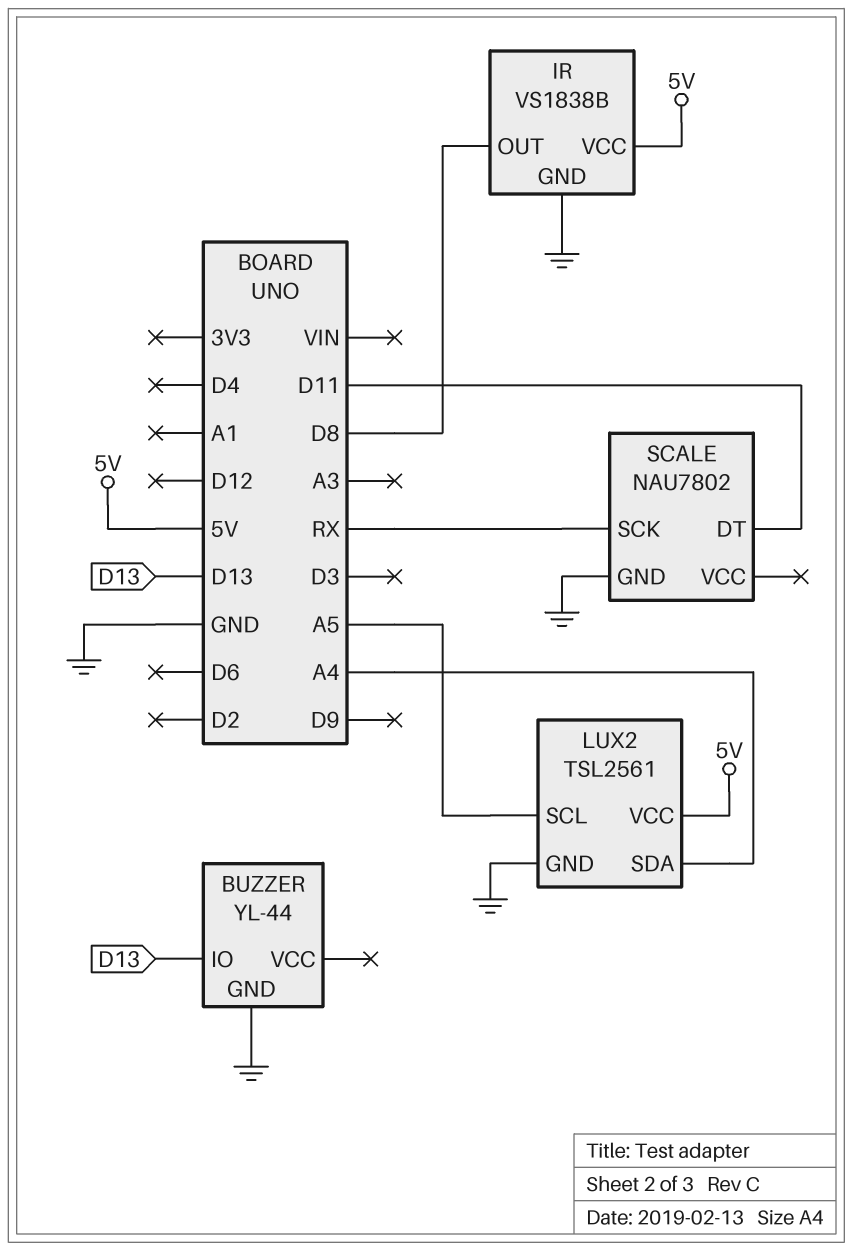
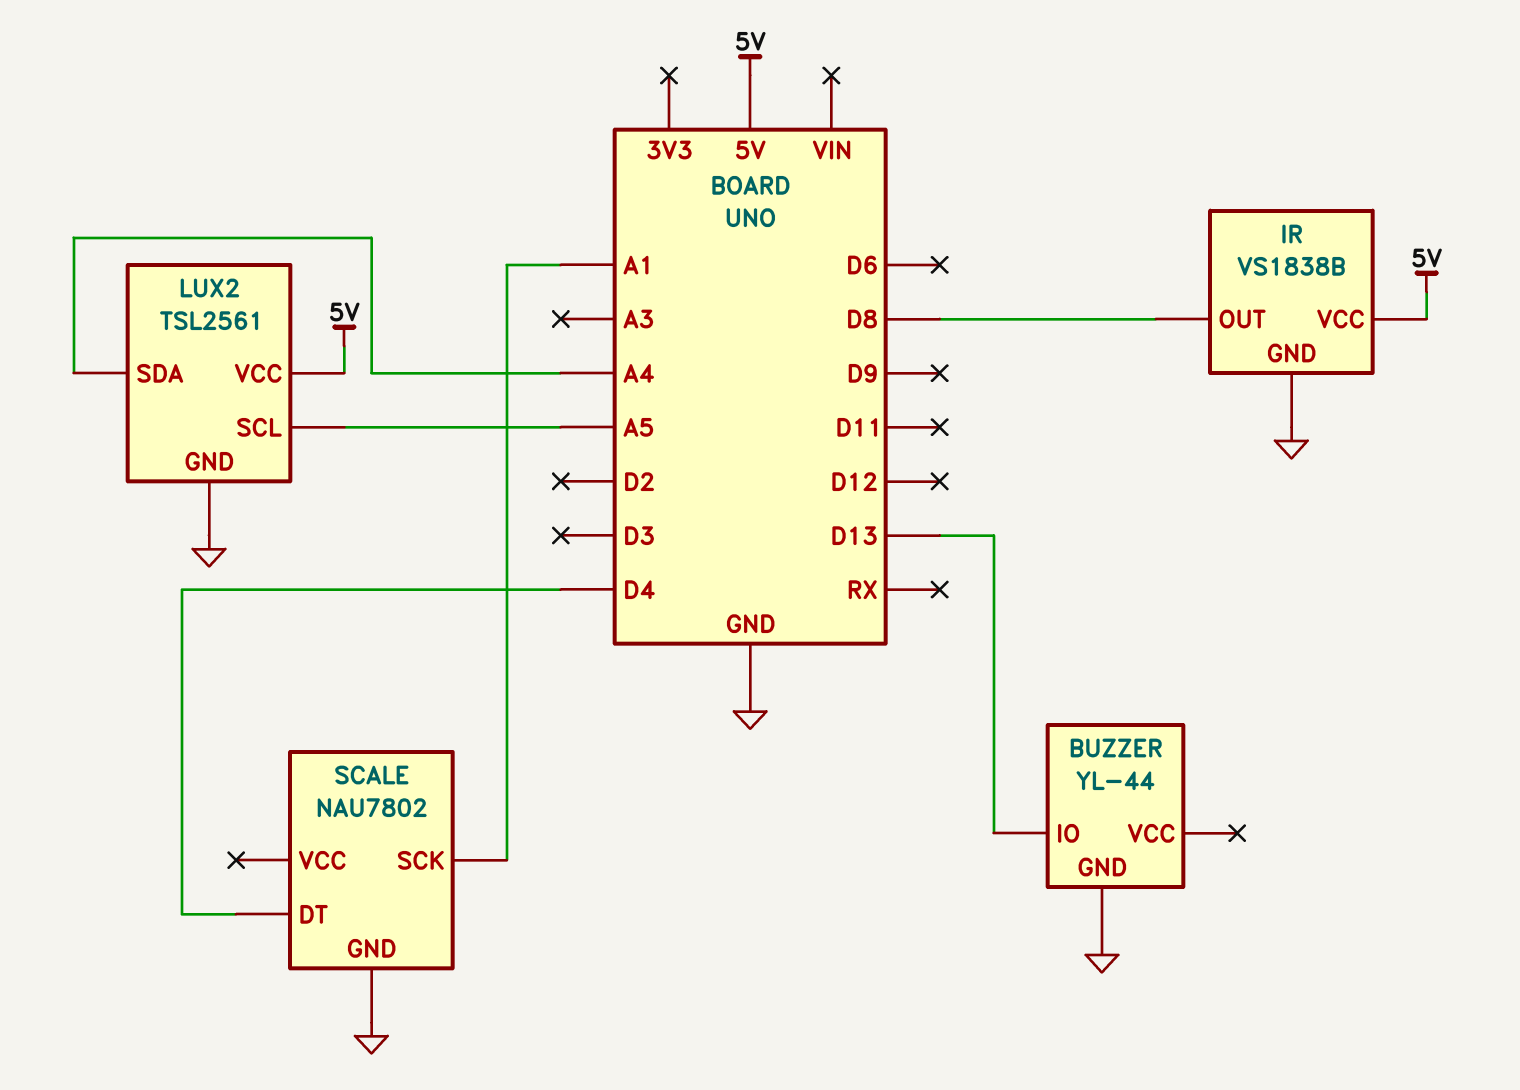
SCALE pin DT: D11 -> D4
SCALE pin SCK: RX -> A1

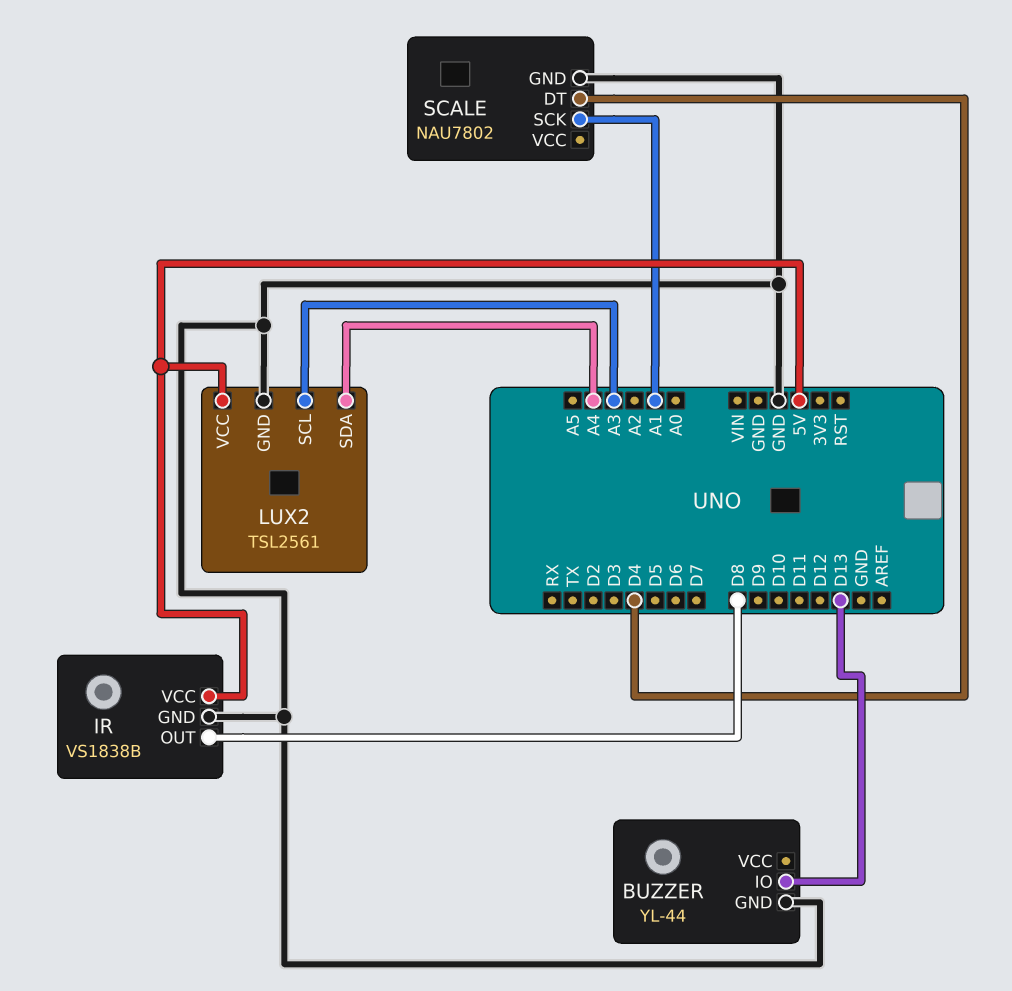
LUX2 pin SCL: A5 -> A3

